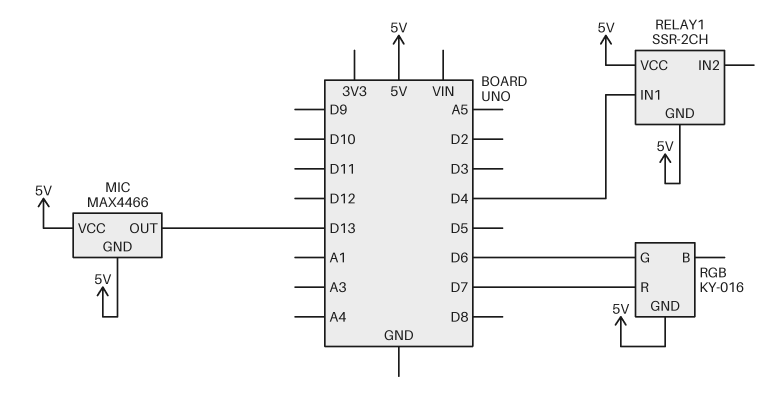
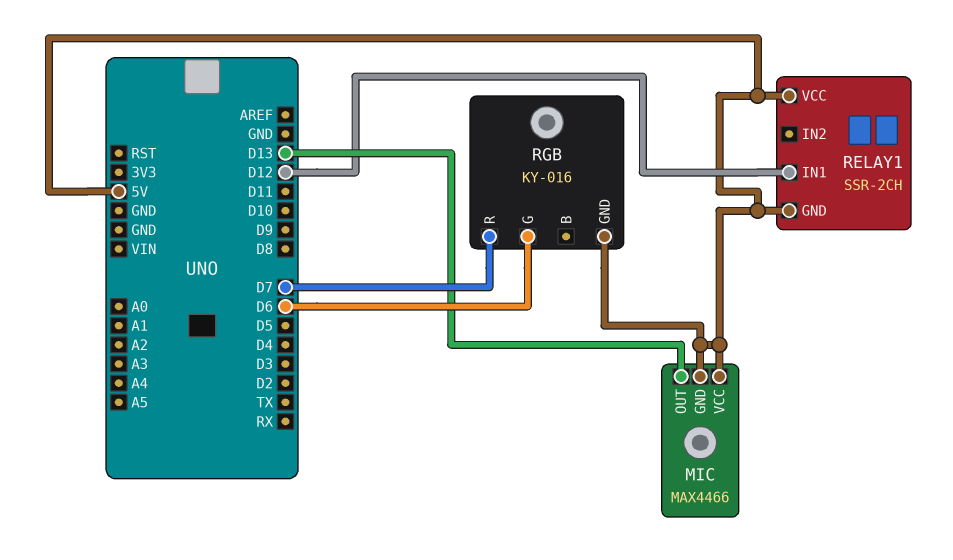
RELAY1 pin IN1: D4 -> D12

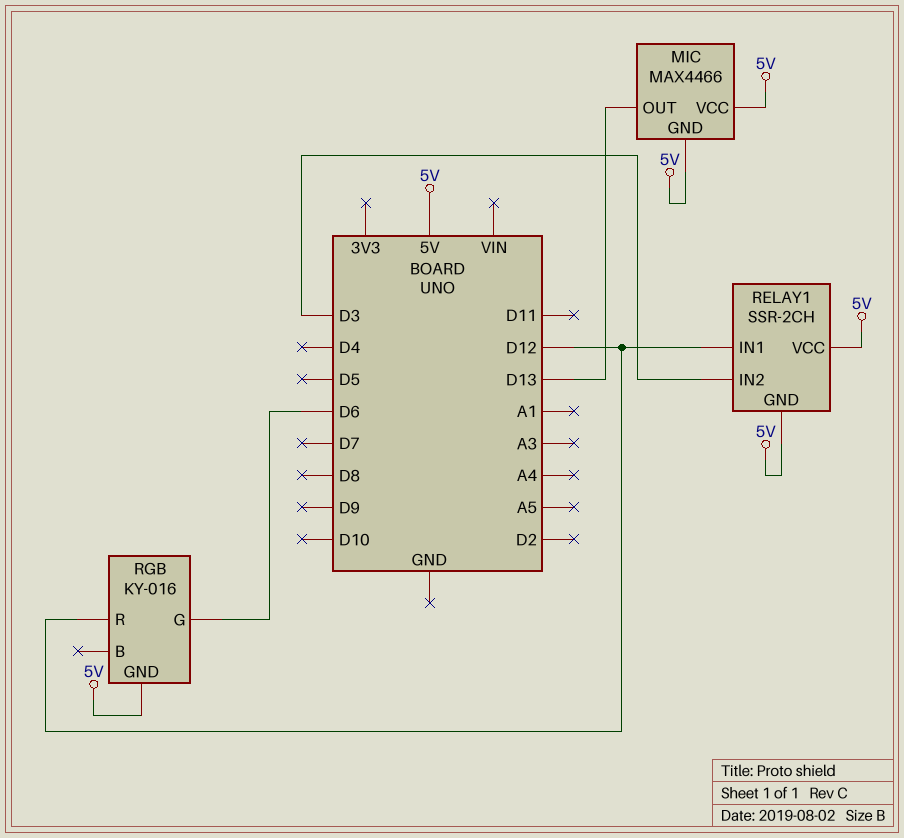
RELAY1 pin IN2: none -> D3
RGB pin R: D7 -> D12

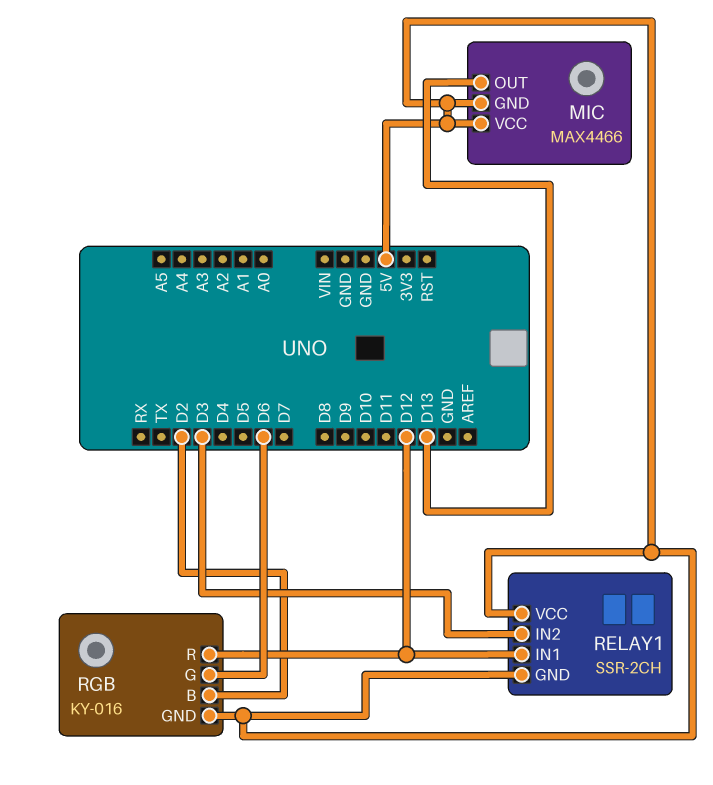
RGB pin B: none -> D2

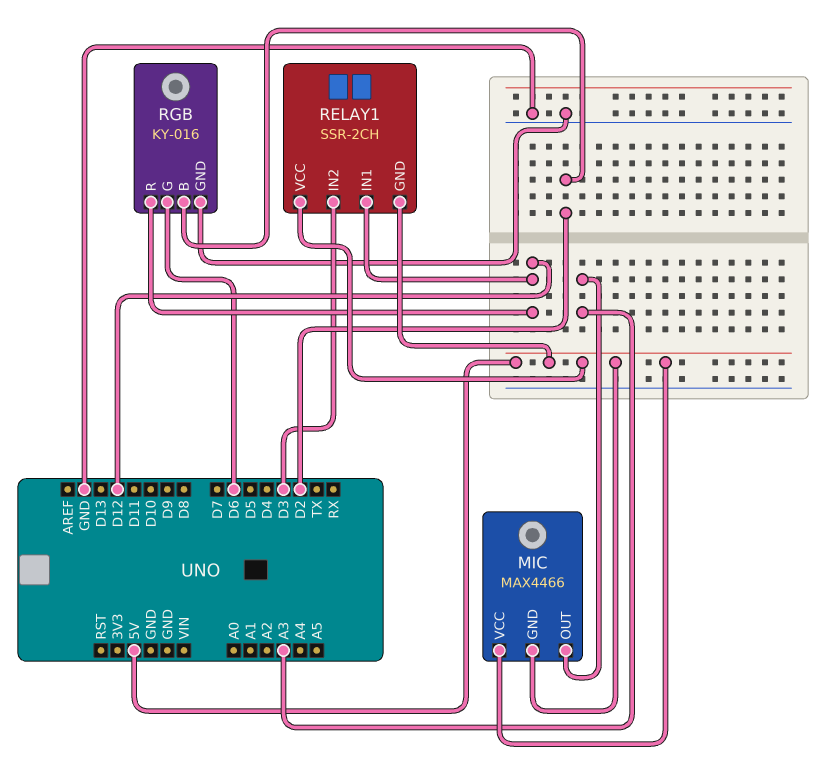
MIC pin OUT: D13 -> A3
RGB pin GND: 5V -> GND

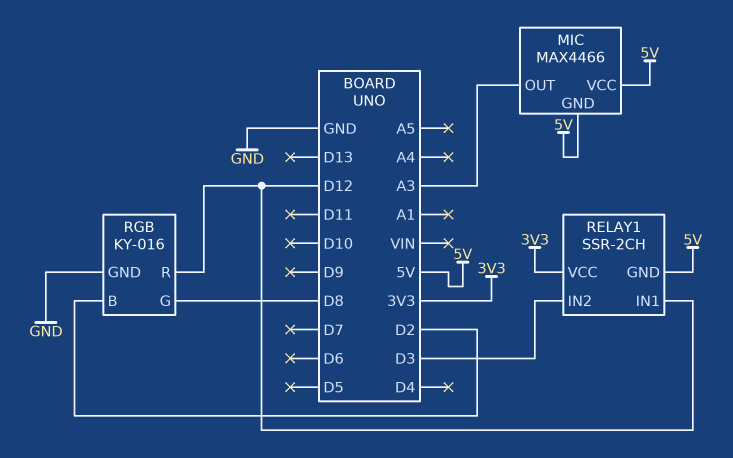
RELAY1 pin VCC: 5V -> 3V3
RGB pin G: D6 -> D8

